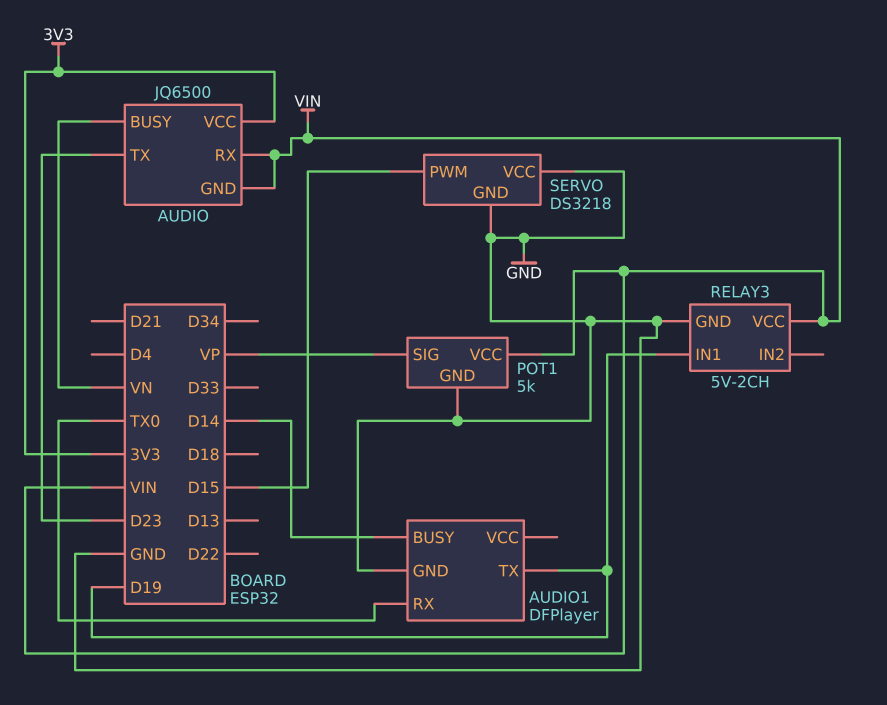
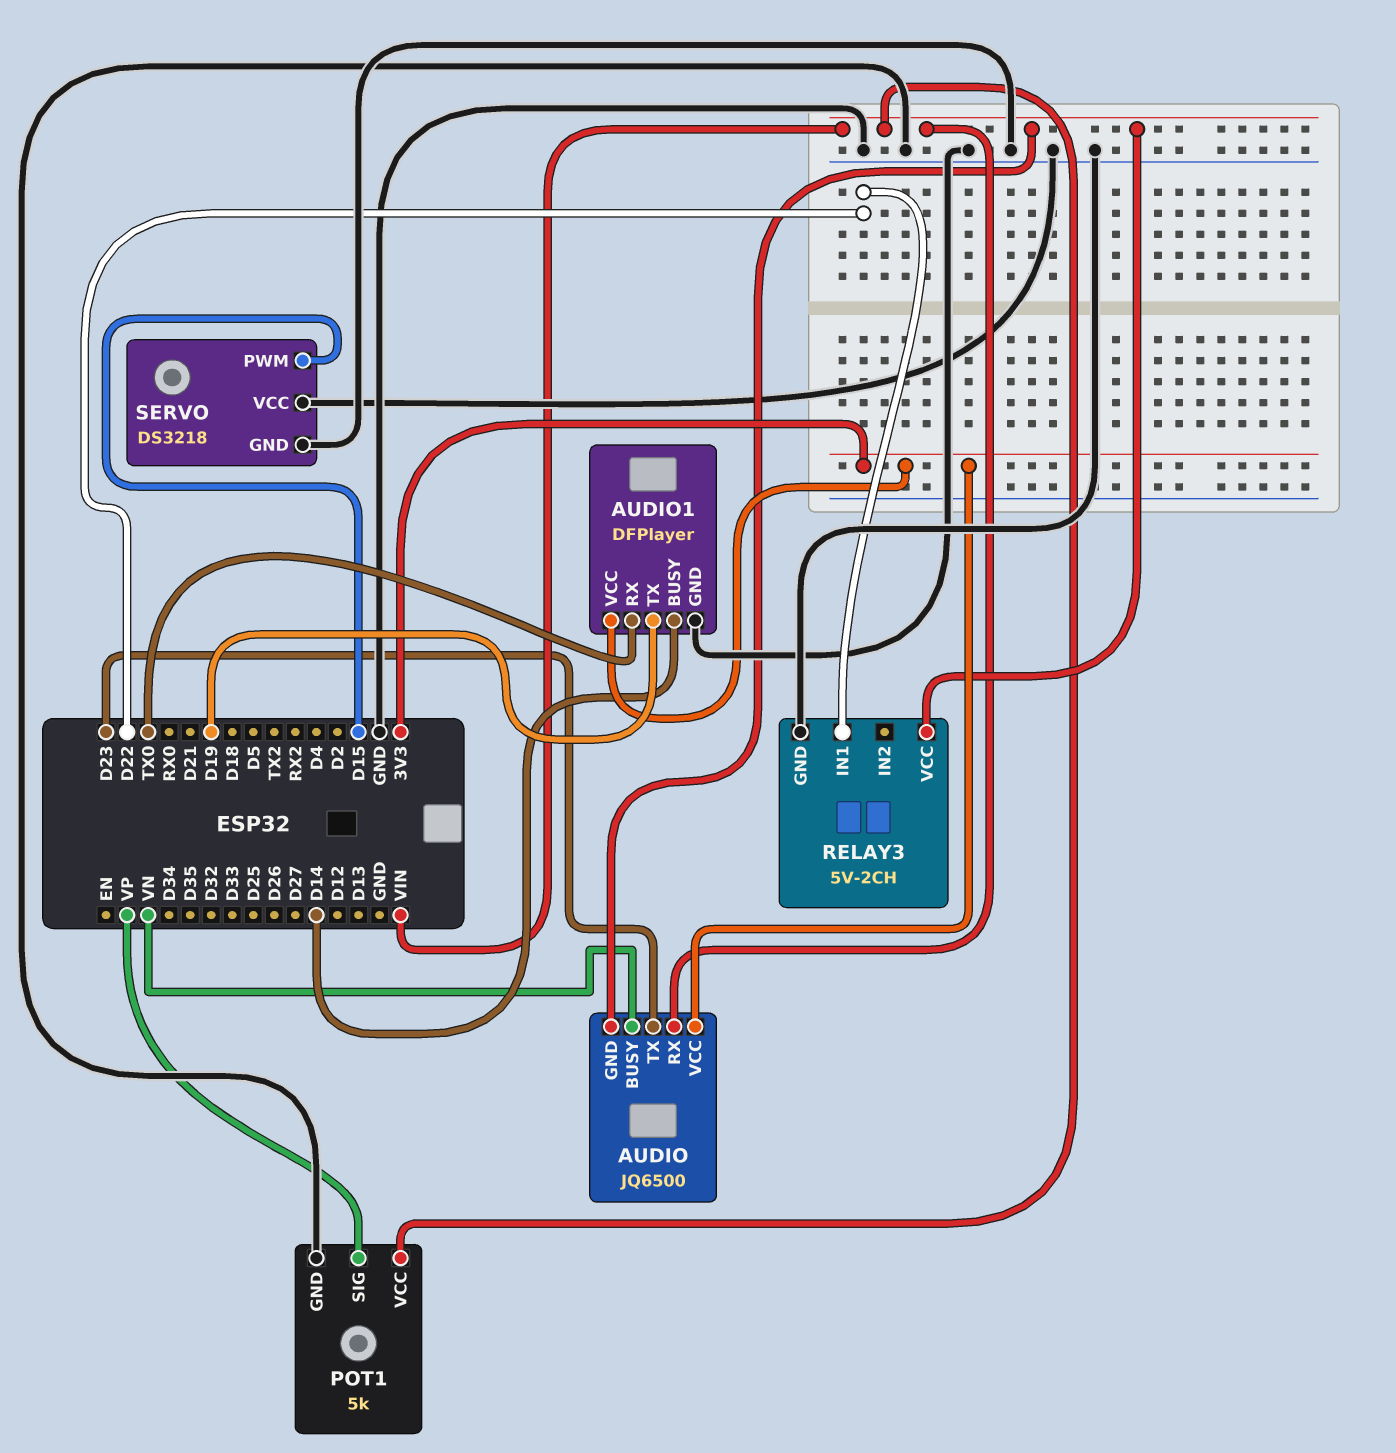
AUDIO1 pin VCC: none -> 3V3
RELAY3 pin IN1: D19 -> D22

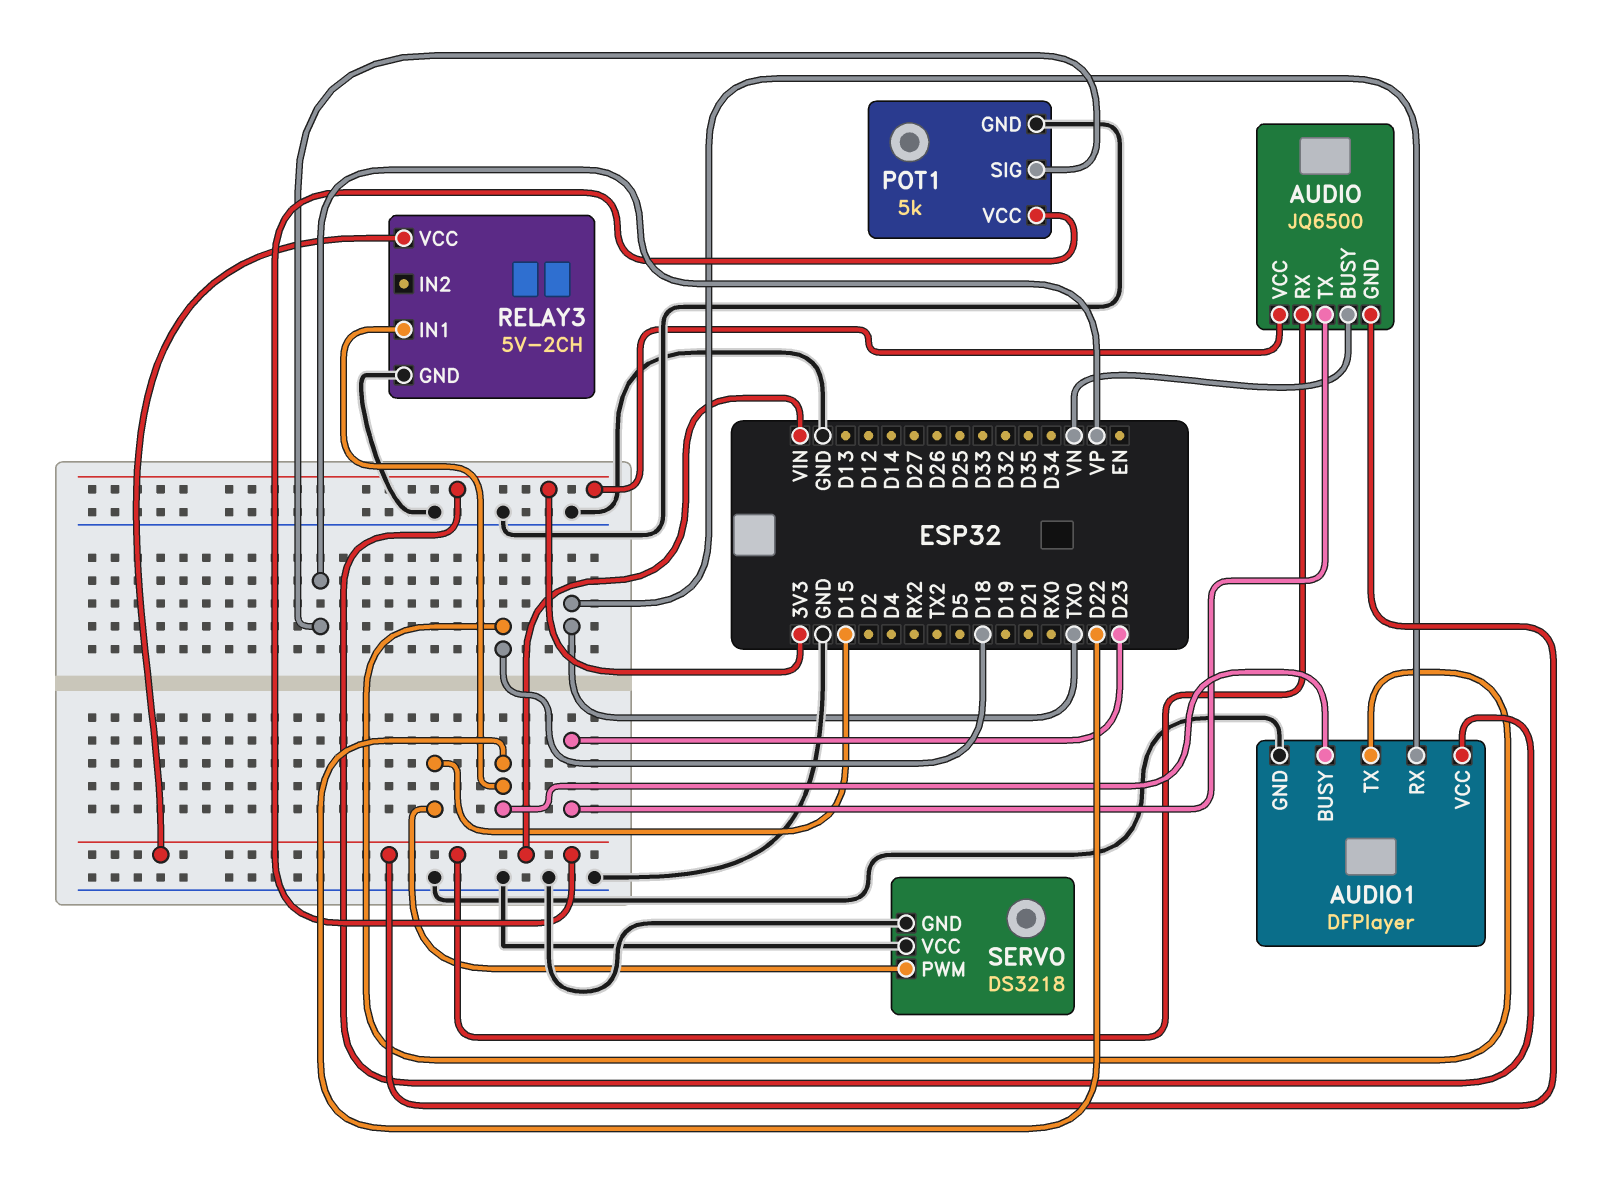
AUDIO1 pin BUSY: D14 -> D22
AUDIO1 pin TX: D19 -> D18

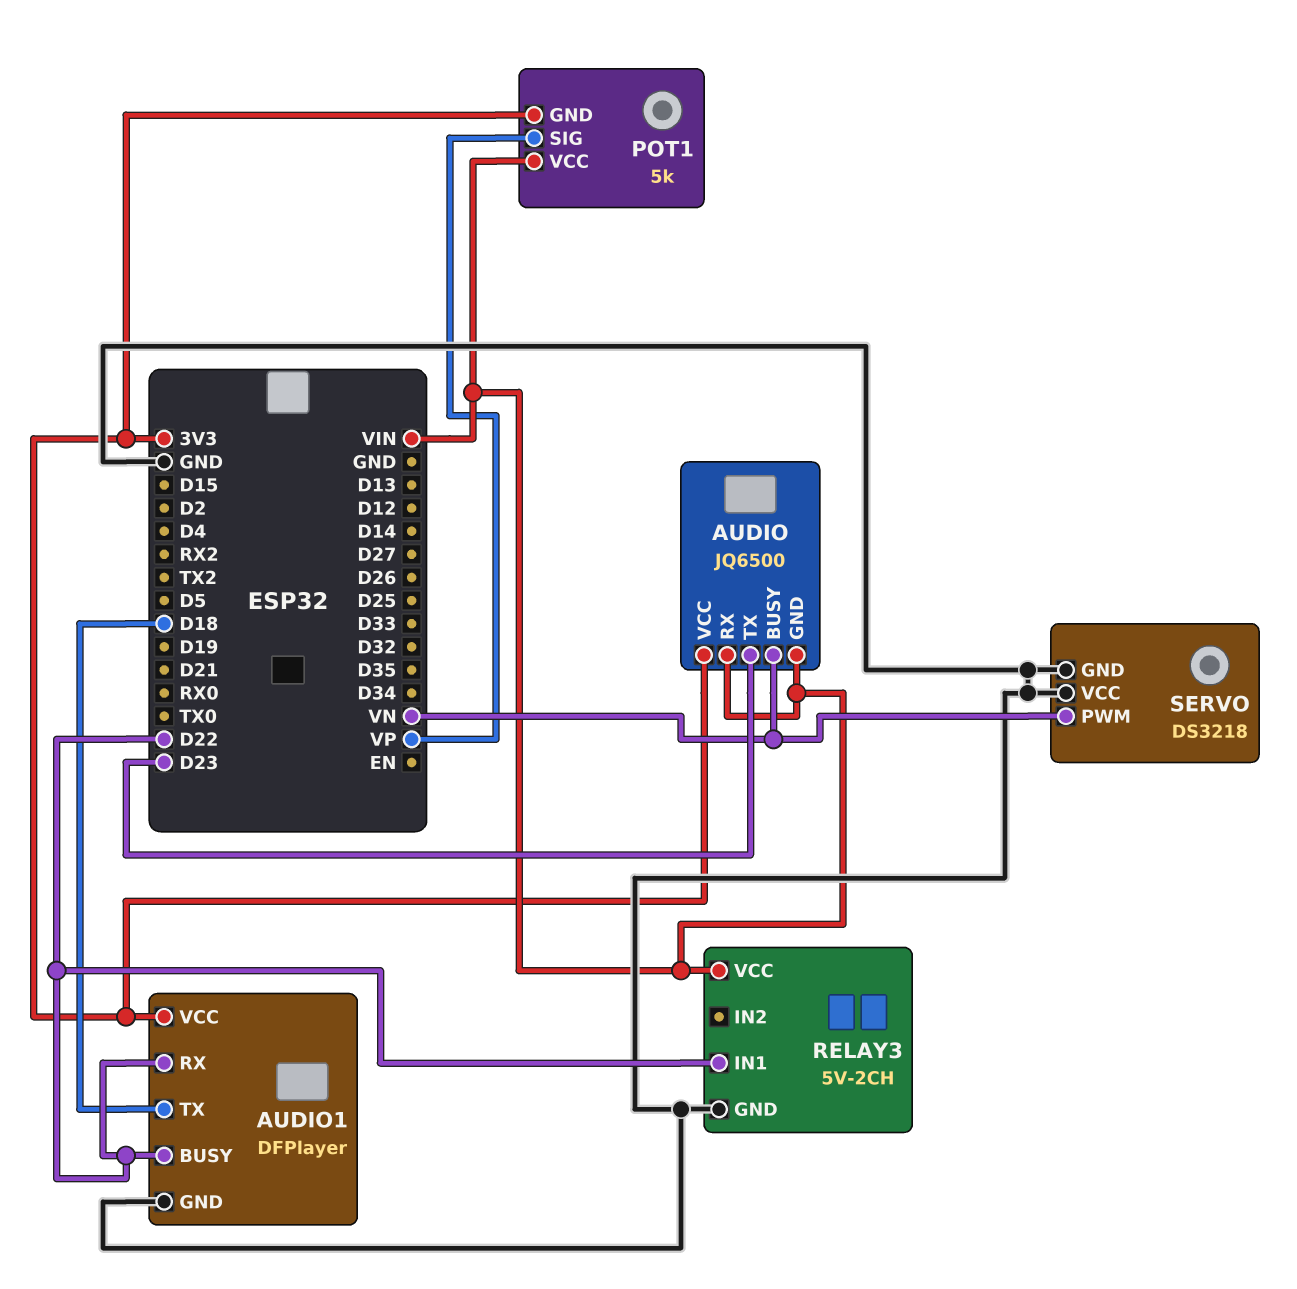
AUDIO1 pin RX: TX0 -> D22
POT1 pin GND: GND -> 3V3
SERVO pin PWM: D15 -> VN

